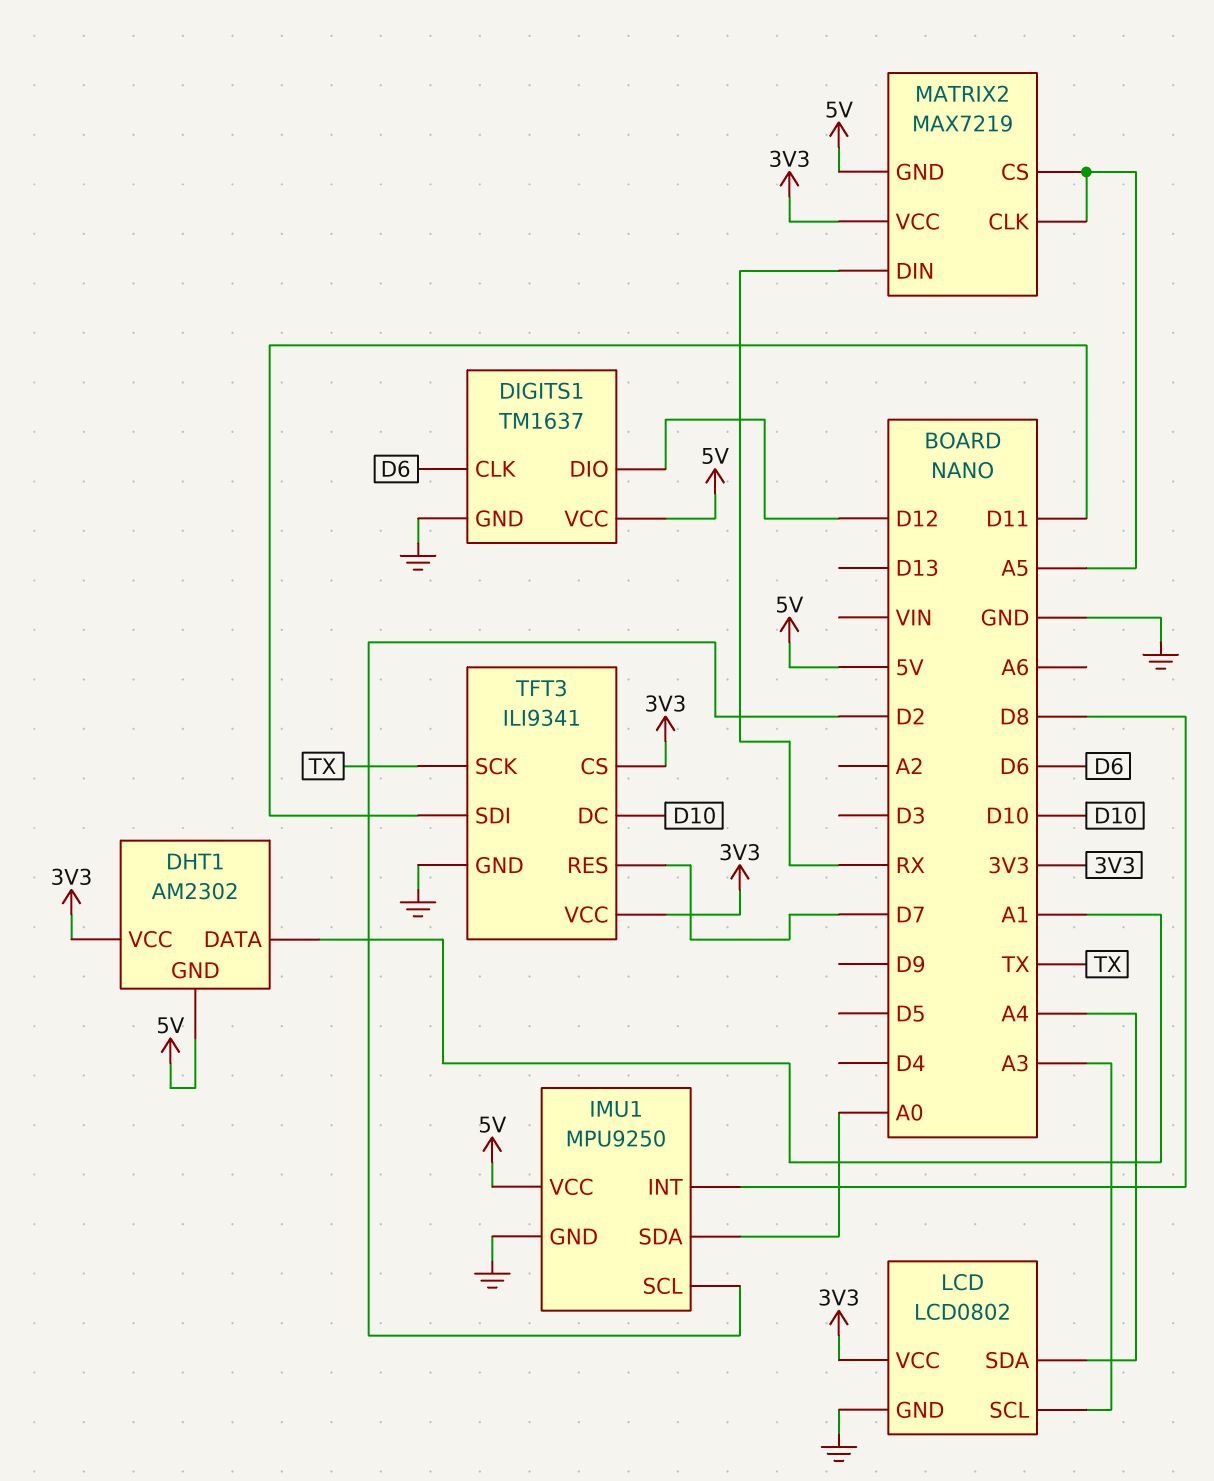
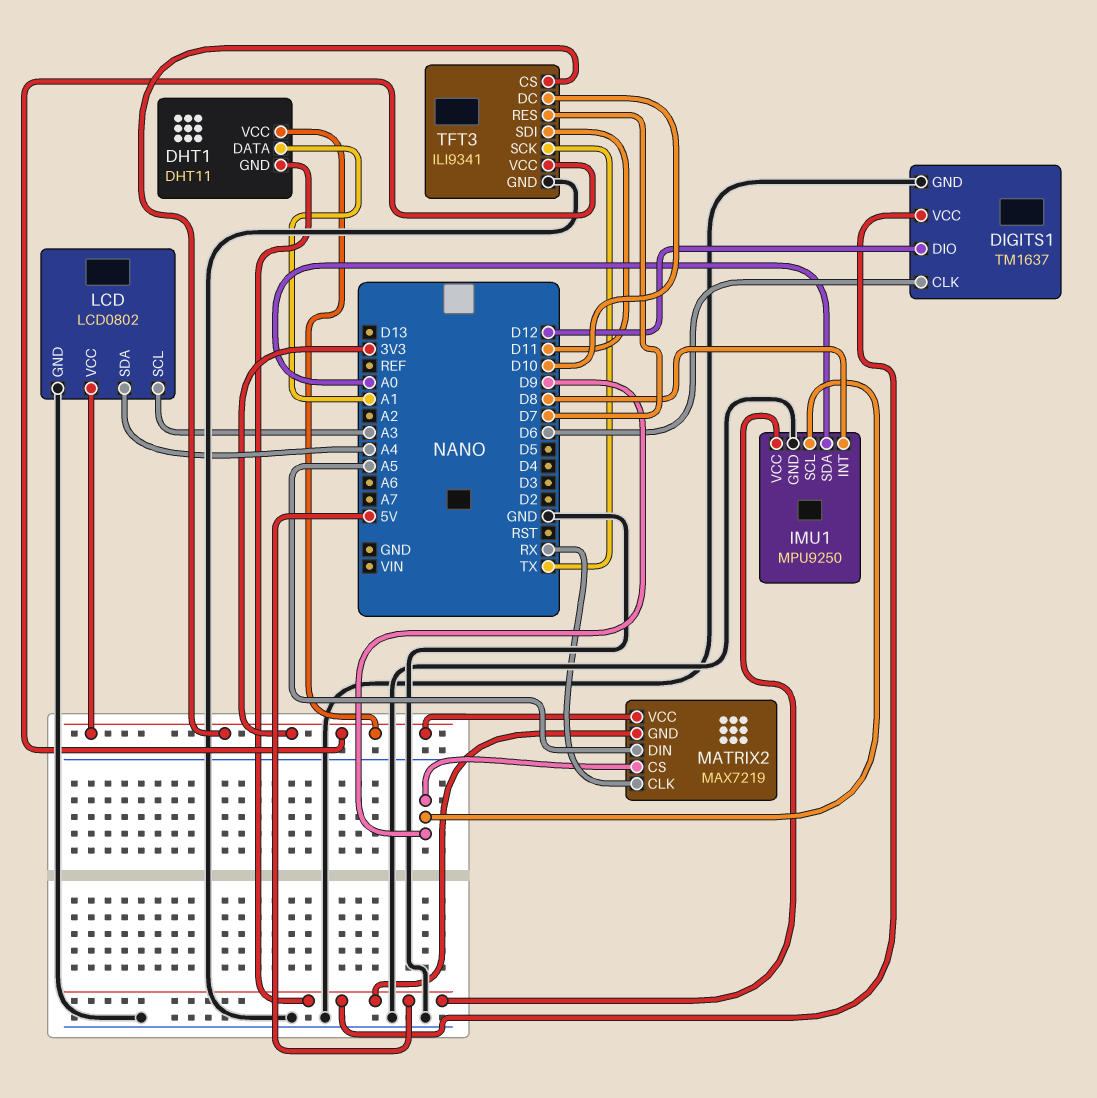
DHT1: AM2302 -> DHT11
IMU1 pin SCL: D2 -> D9
MATRIX2 pin CLK: A5 -> RX
MATRIX2 pin CS: A5 -> D9
MATRIX2 pin DIN: RX -> A5

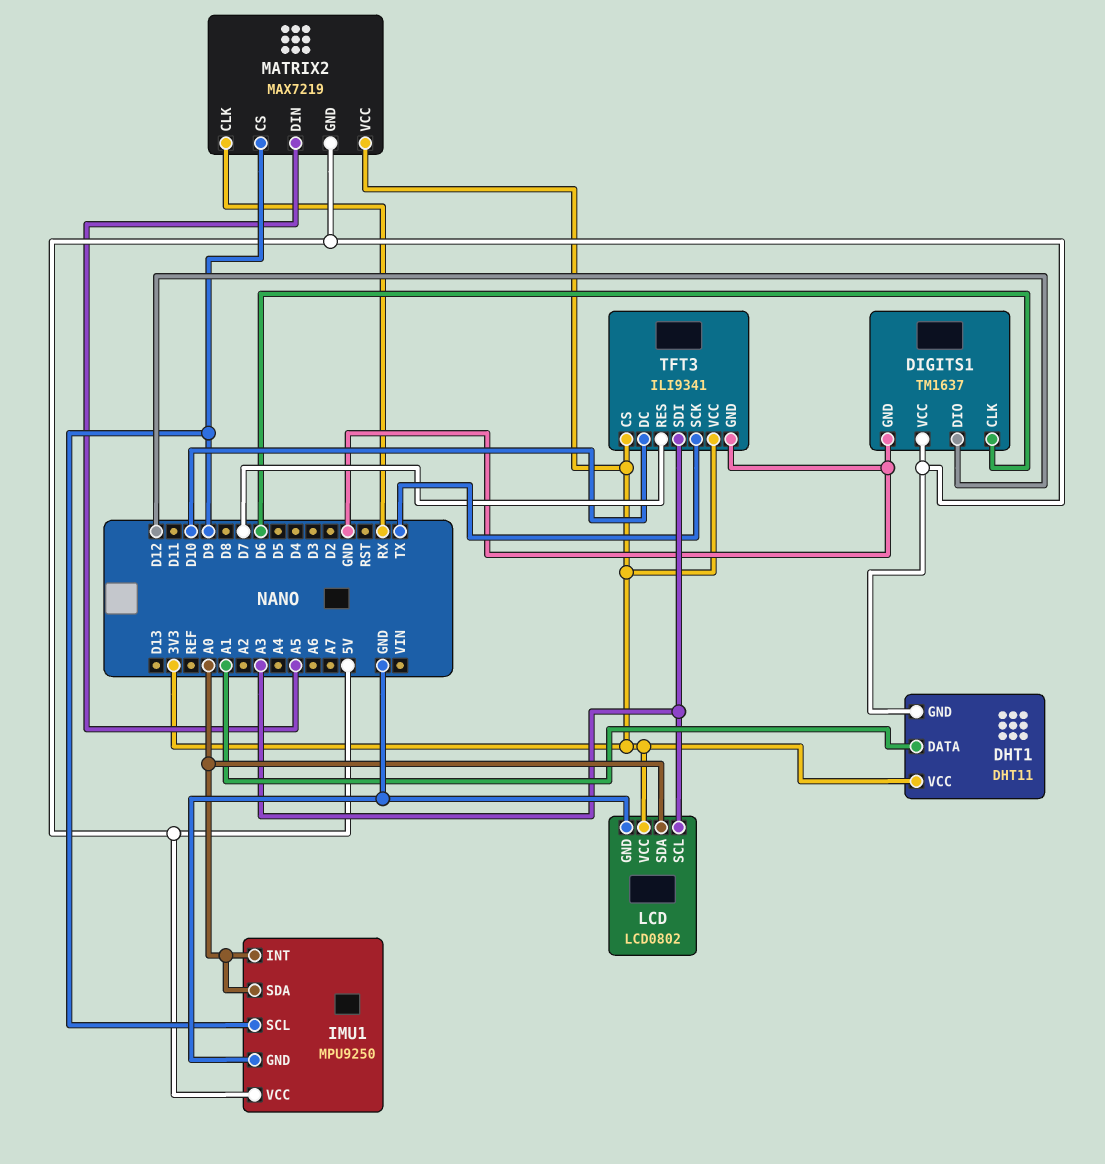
IMU1 pin INT: D8 -> A0
LCD pin SDA: A4 -> A0
TFT3 pin SDI: D11 -> A3

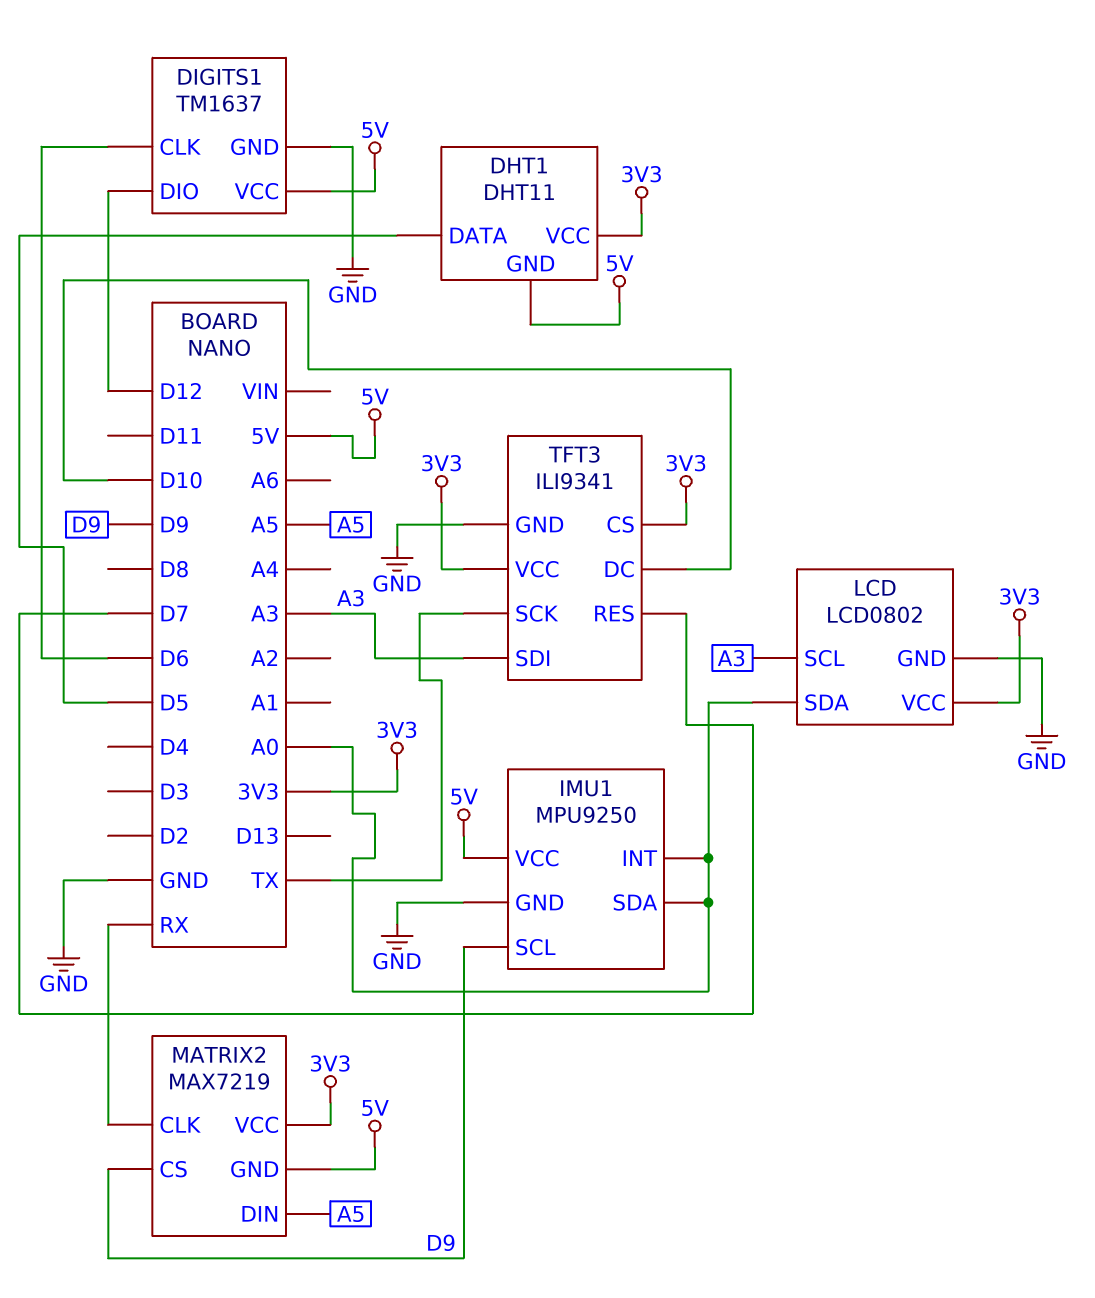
DHT1 pin DATA: A1 -> D5

